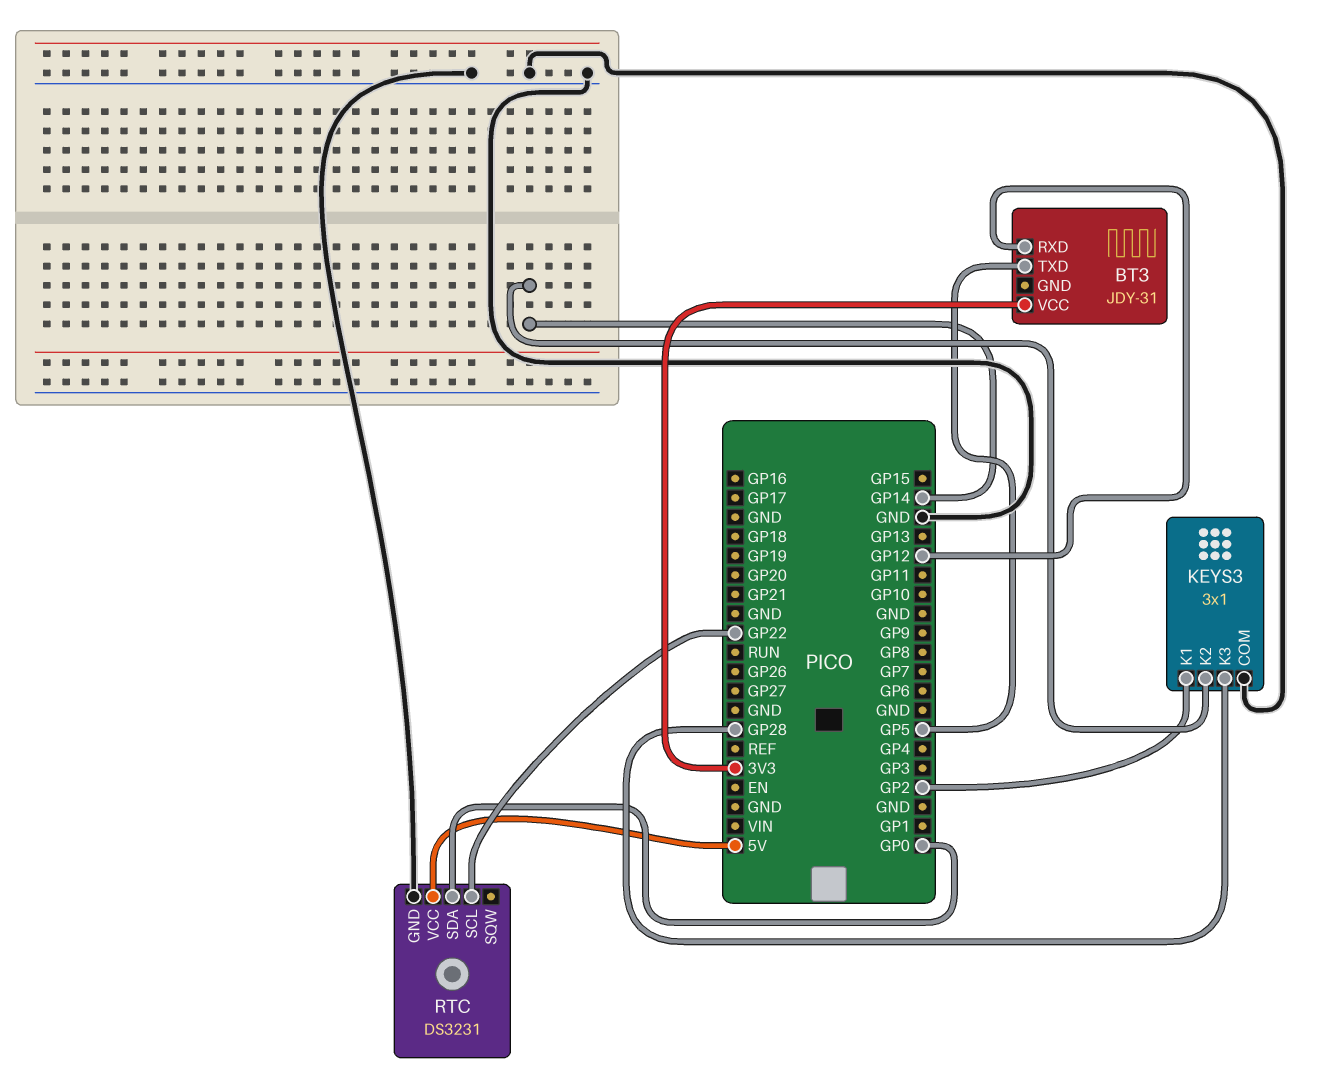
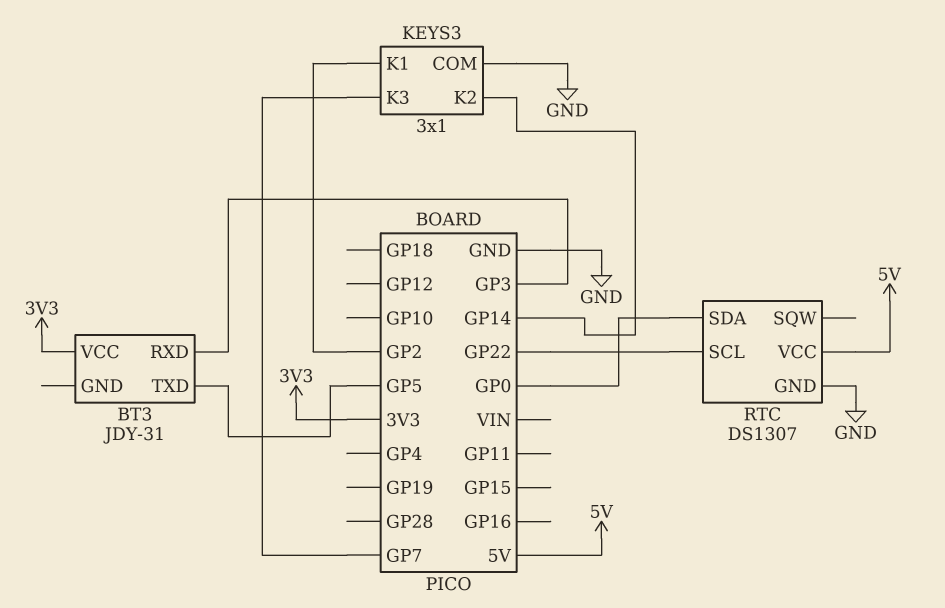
BT3 pin RXD: GP12 -> GP3
KEYS3 pin K3: GP28 -> GP7
RTC: DS3231 -> DS1307

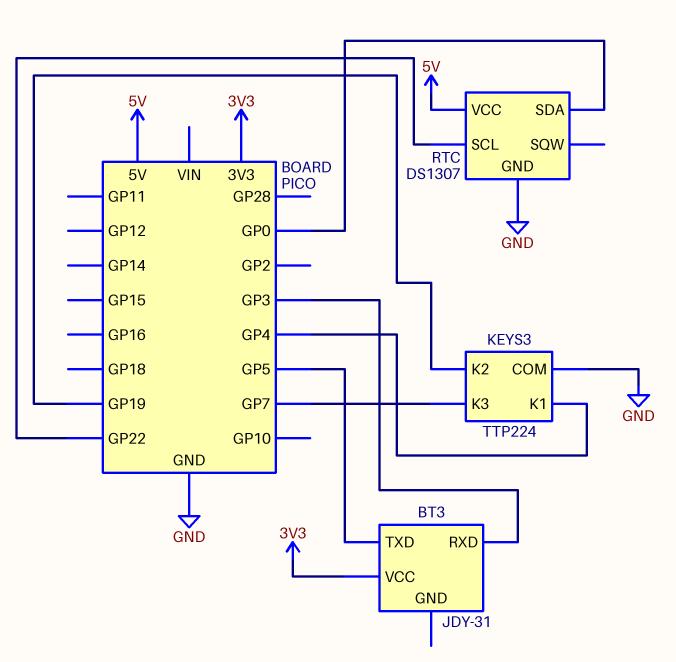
KEYS3: 3x1 -> TTP224
KEYS3 pin K1: GP2 -> GP4
KEYS3 pin K2: GP14 -> GP19

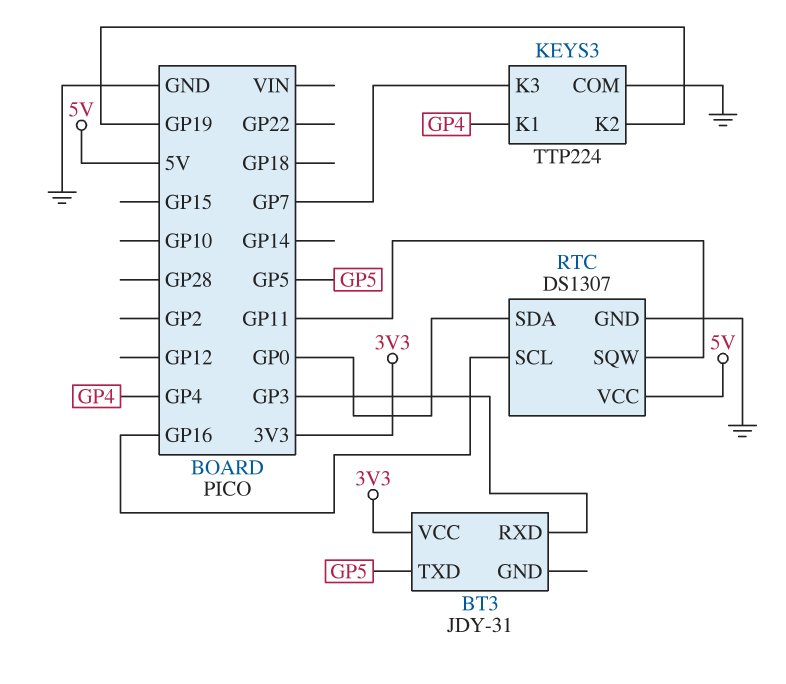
RTC pin SCL: GP22 -> GP16
RTC pin SQW: none -> GP11

